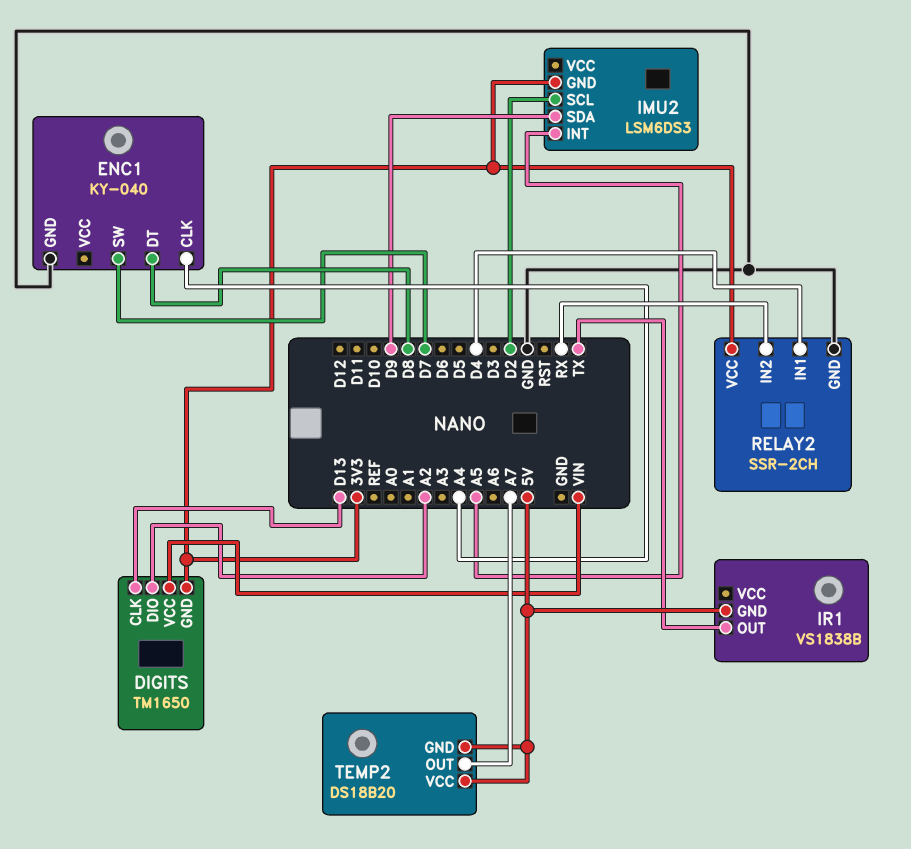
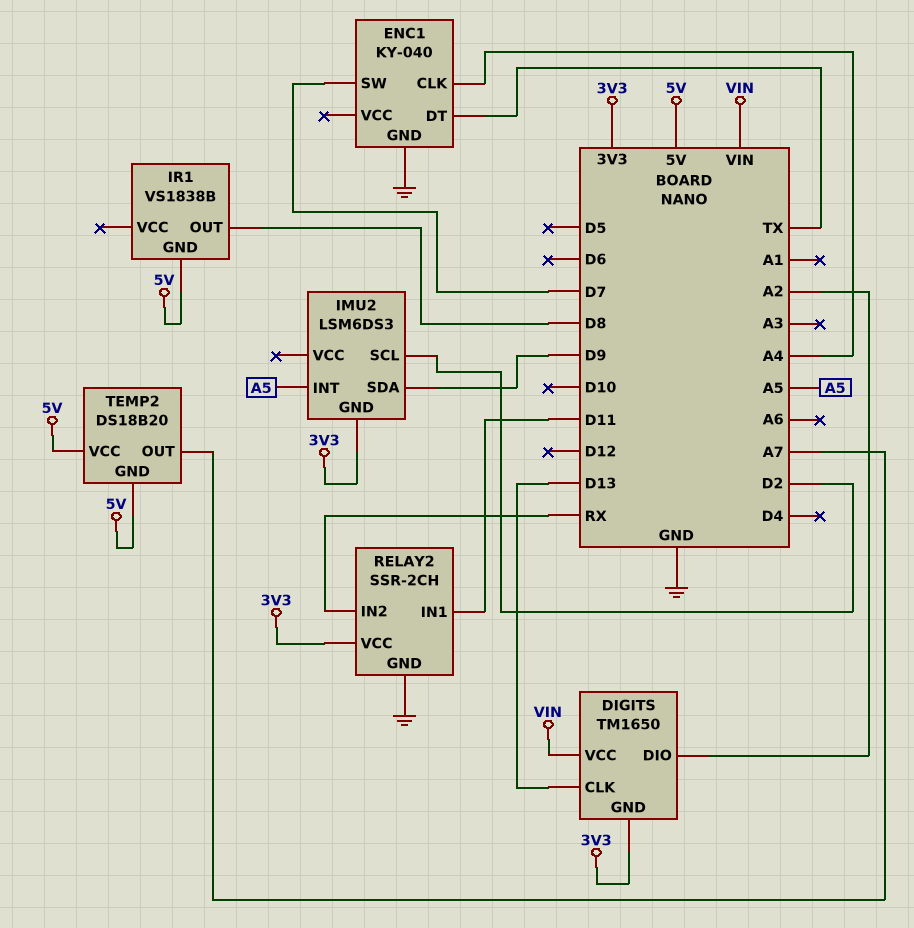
ENC1 pin DT: D8 -> TX
IR1 pin OUT: TX -> D8
RELAY2 pin IN1: D4 -> D11

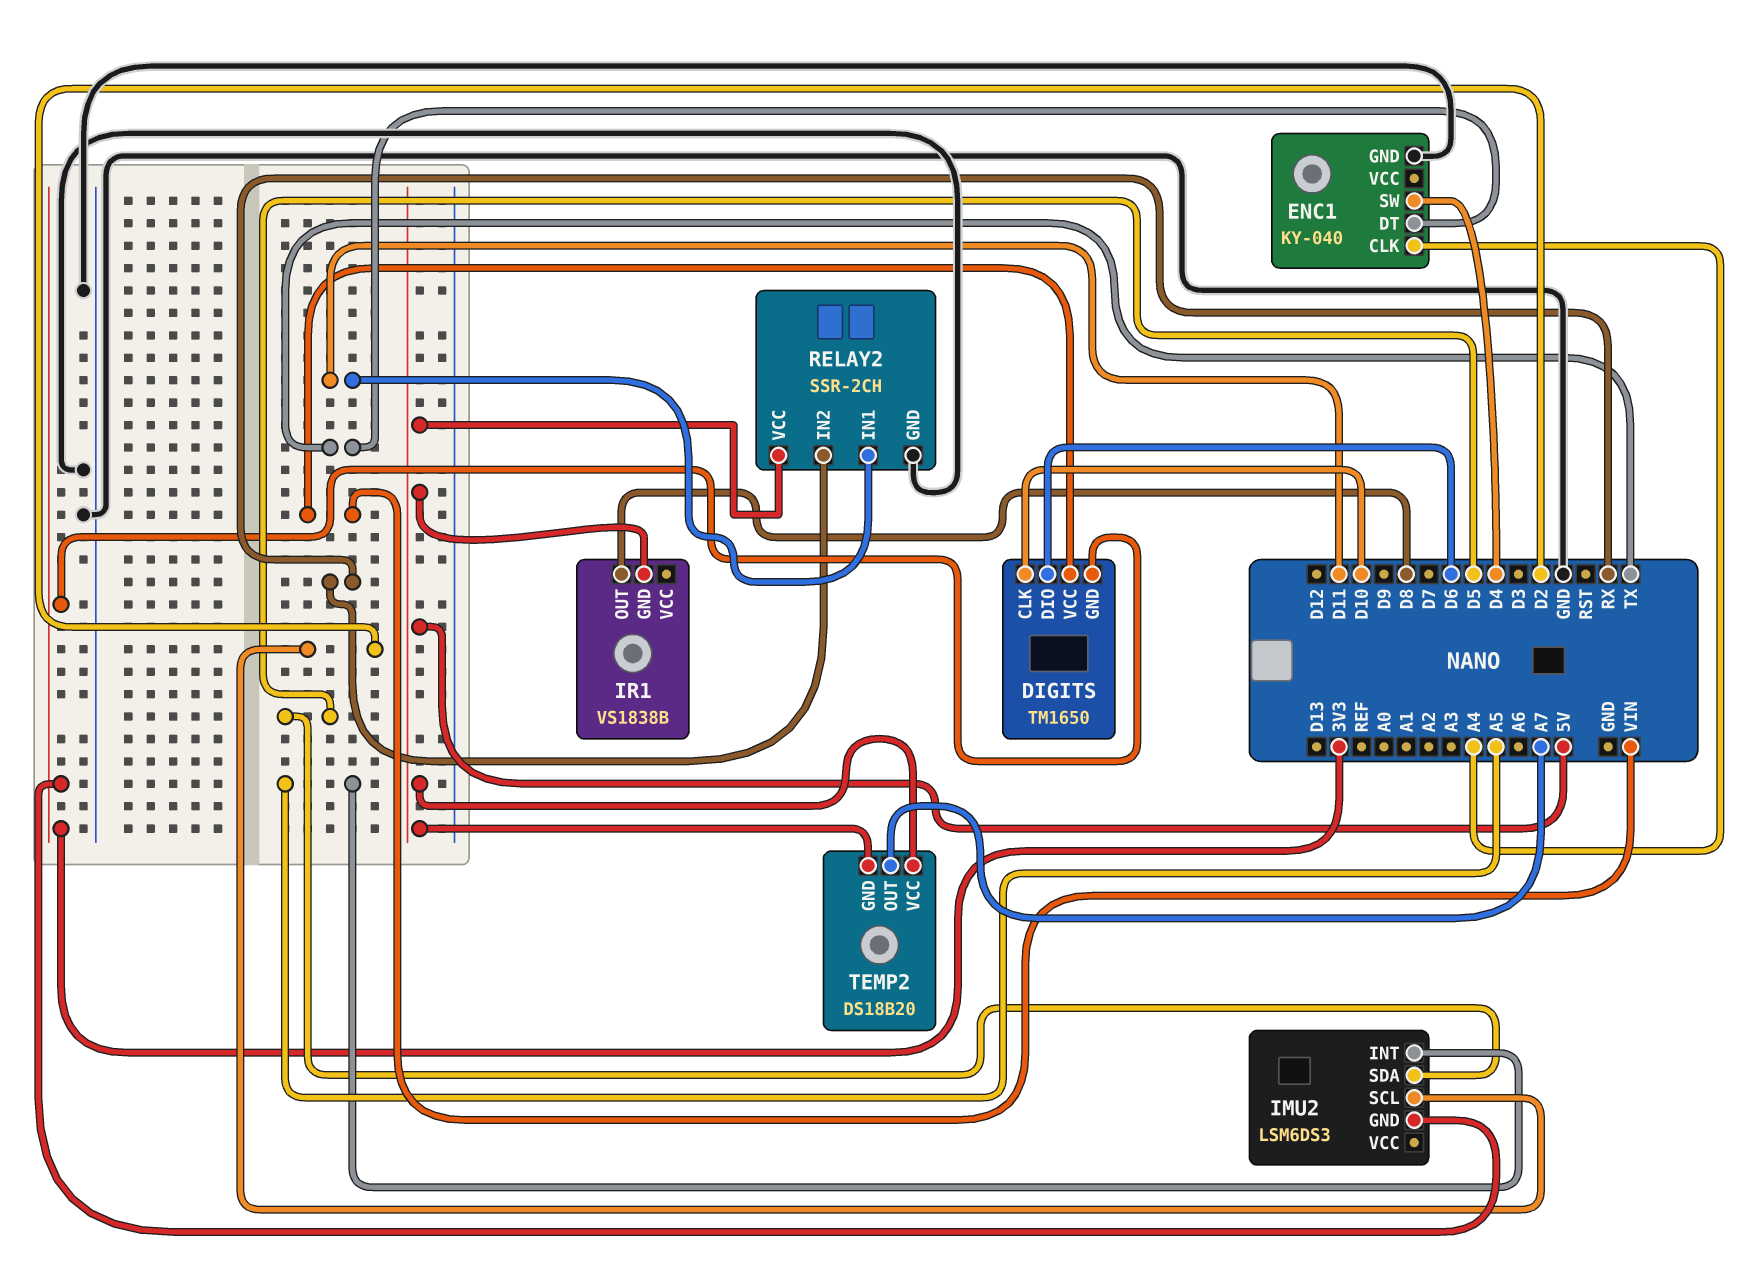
DIGITS pin CLK: D13 -> D10
DIGITS pin DIO: A2 -> D6
ENC1 pin SW: D7 -> D4
IMU2 pin SDA: D9 -> D5
RELAY2 pin VCC: 3V3 -> 5V

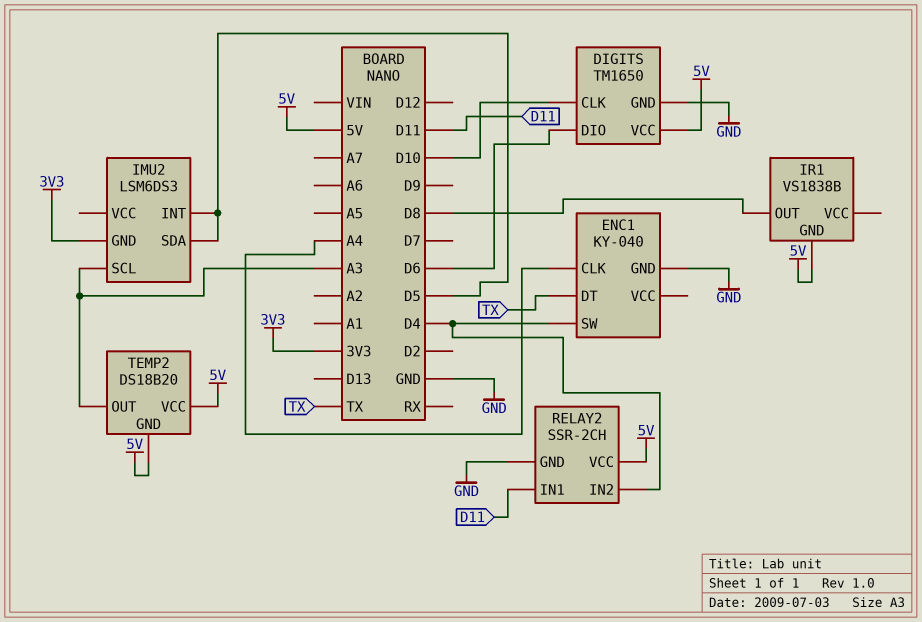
DIGITS pin GND: 3V3 -> GND
DIGITS pin VCC: VIN -> 5V
IMU2 pin INT: A5 -> D5
IMU2 pin SCL: D2 -> A3
RELAY2 pin IN2: RX -> D4
TEMP2 pin OUT: A7 -> A3

